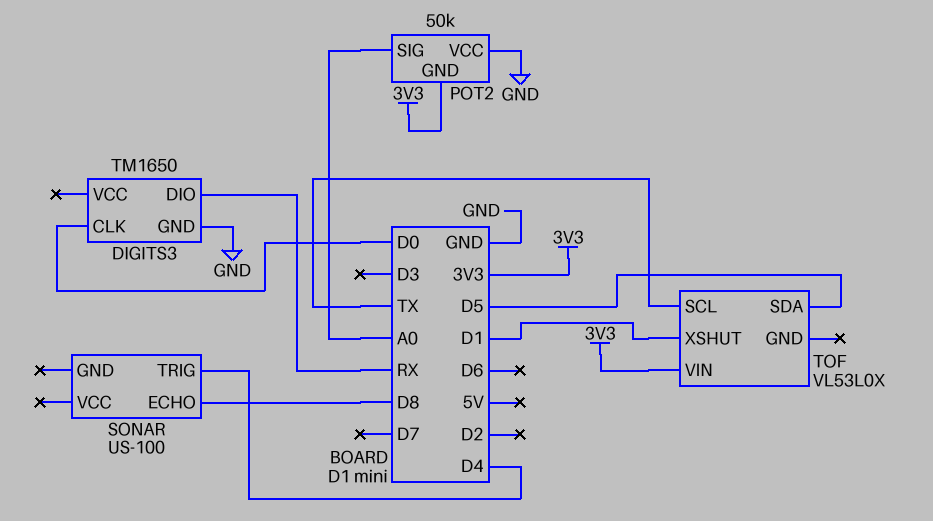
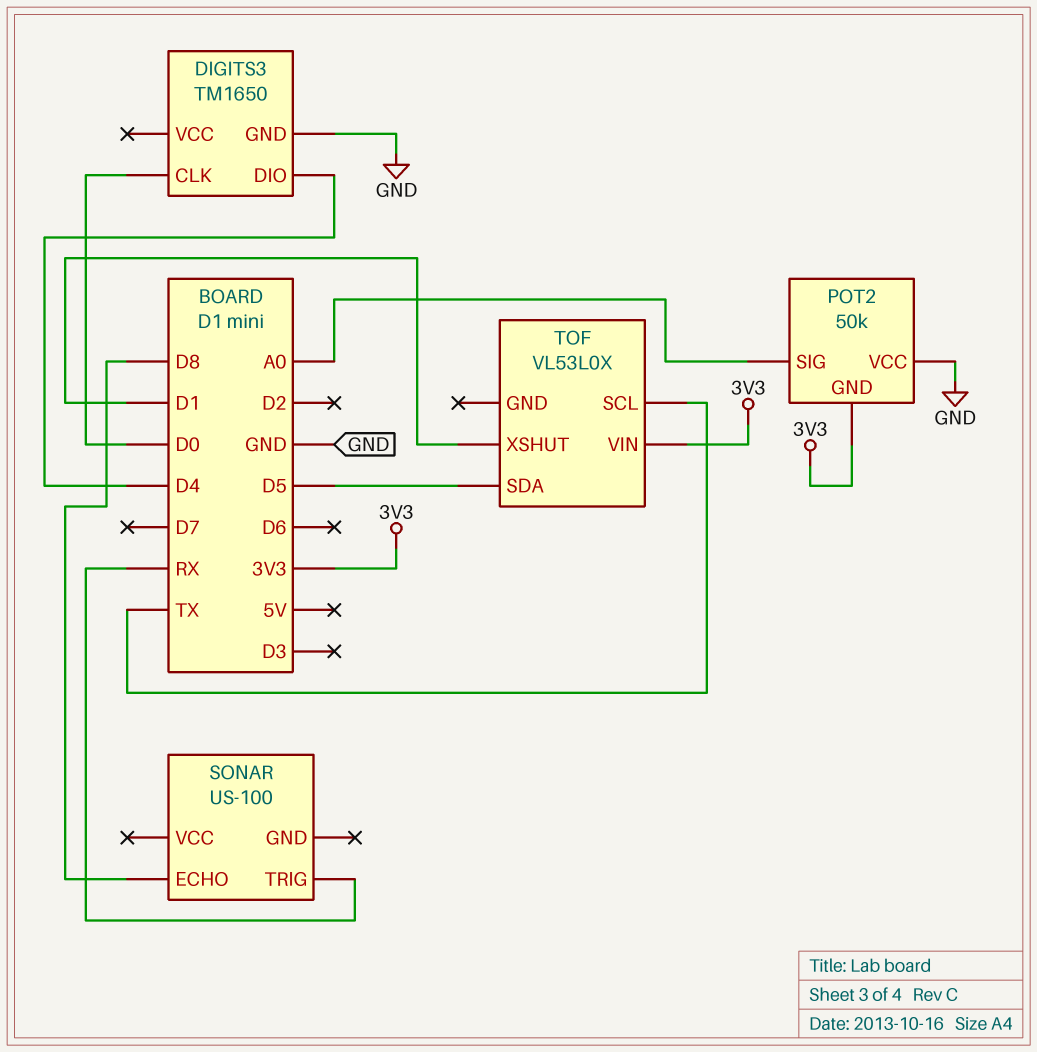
DIGITS3 pin DIO: RX -> D4
SONAR pin TRIG: D4 -> RX

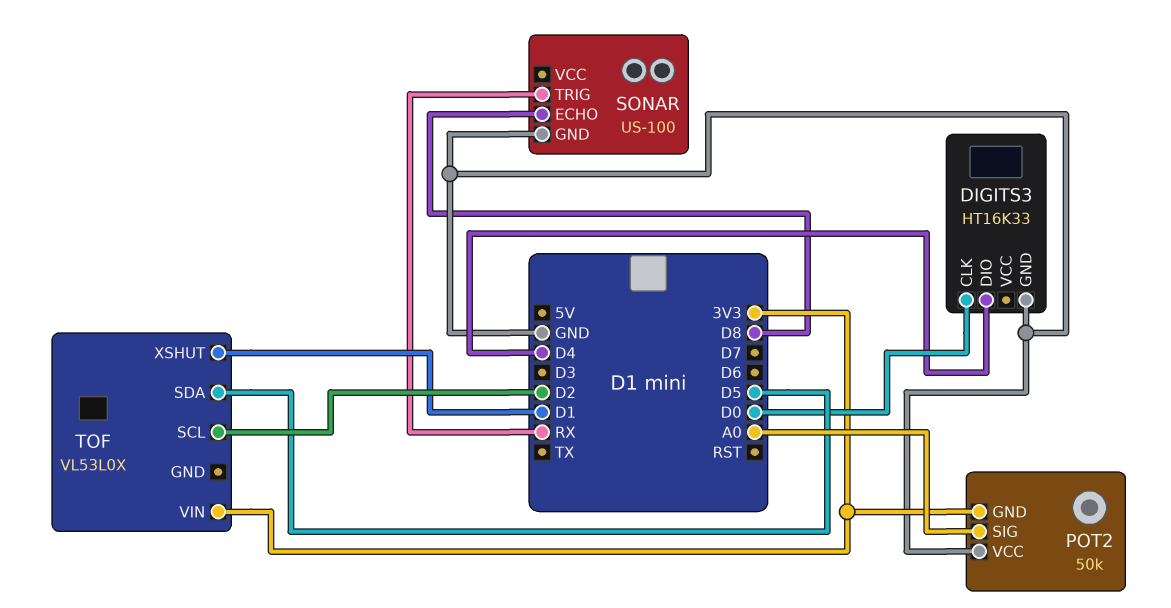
DIGITS3: TM1650 -> HT16K33
SONAR pin GND: none -> GND
TOF pin SCL: TX -> D2

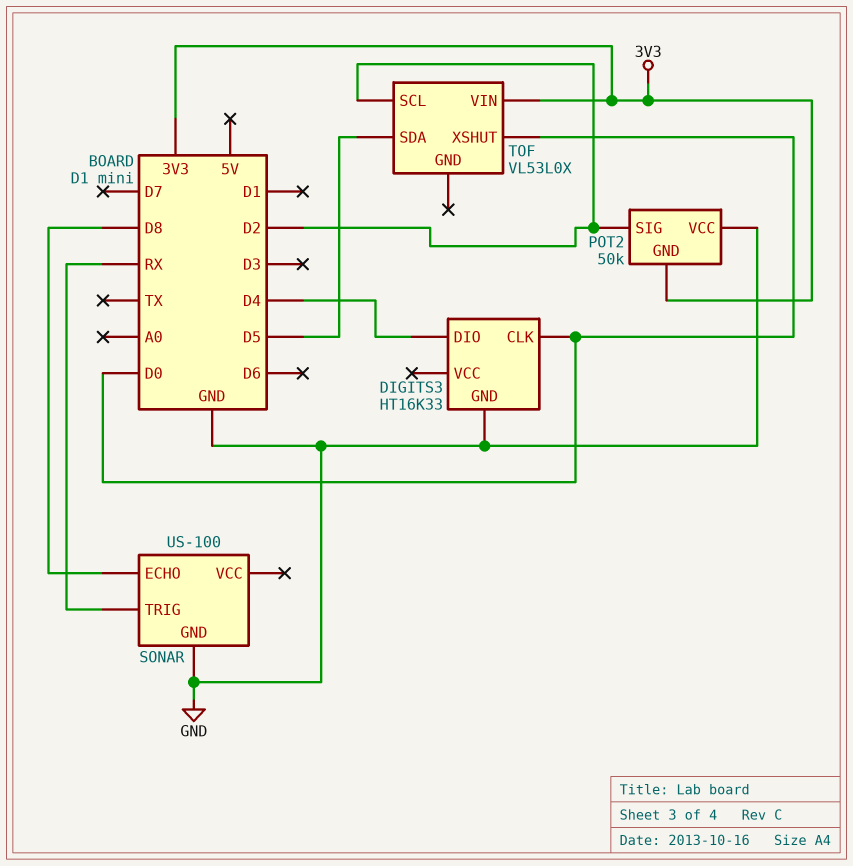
POT2 pin SIG: A0 -> D2
TOF pin XSHUT: D1 -> D0

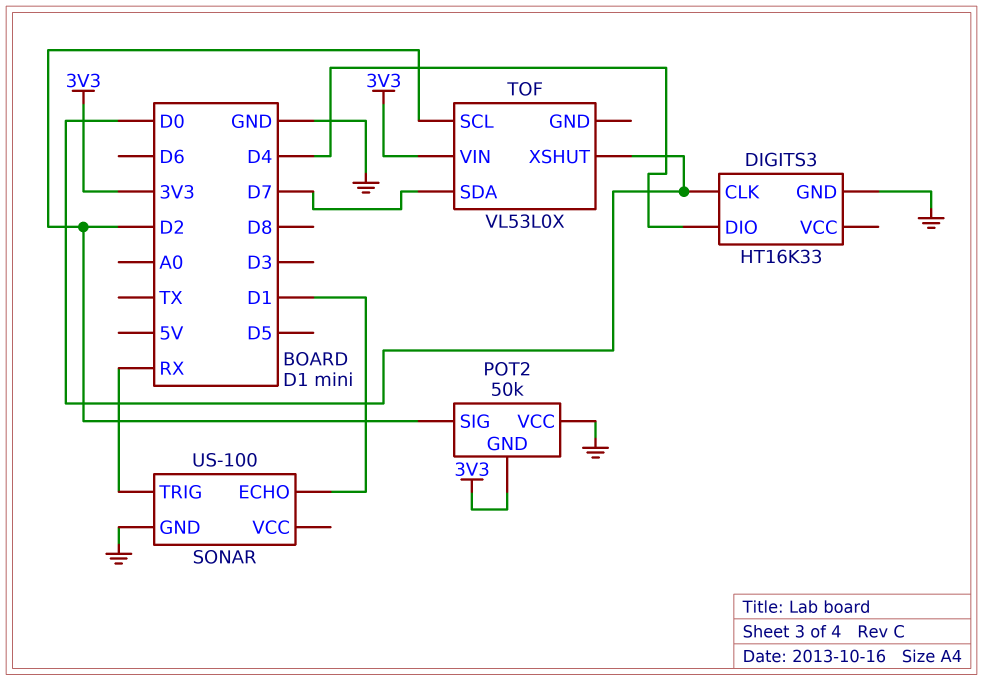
SONAR pin ECHO: D8 -> D1
TOF pin SDA: D5 -> D7

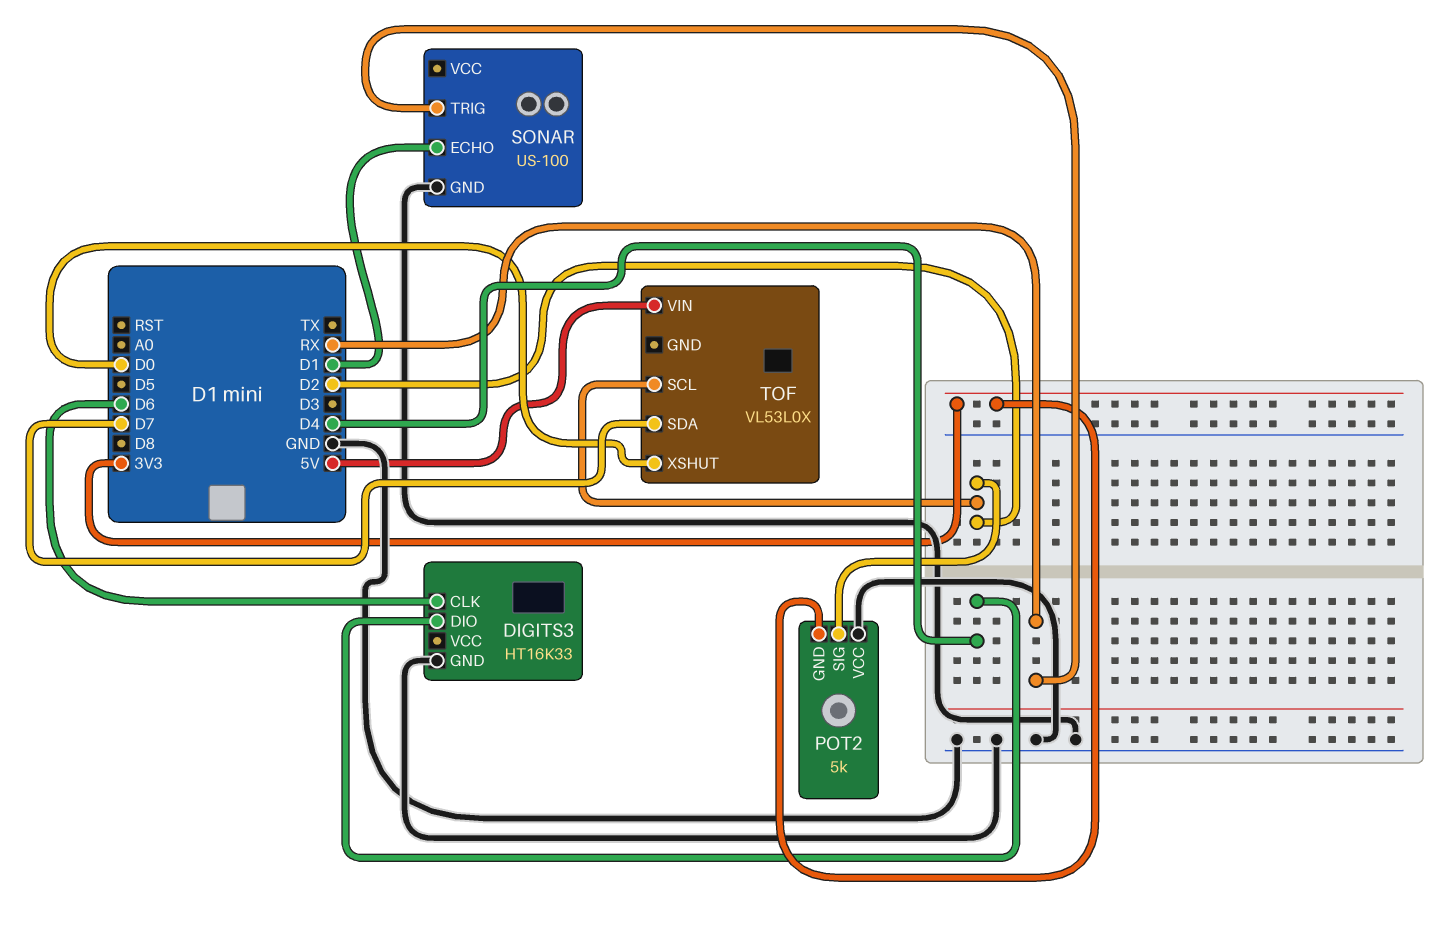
DIGITS3 pin CLK: D0 -> D6
POT2: 50k -> 5k
TOF pin VIN: 3V3 -> 5V

